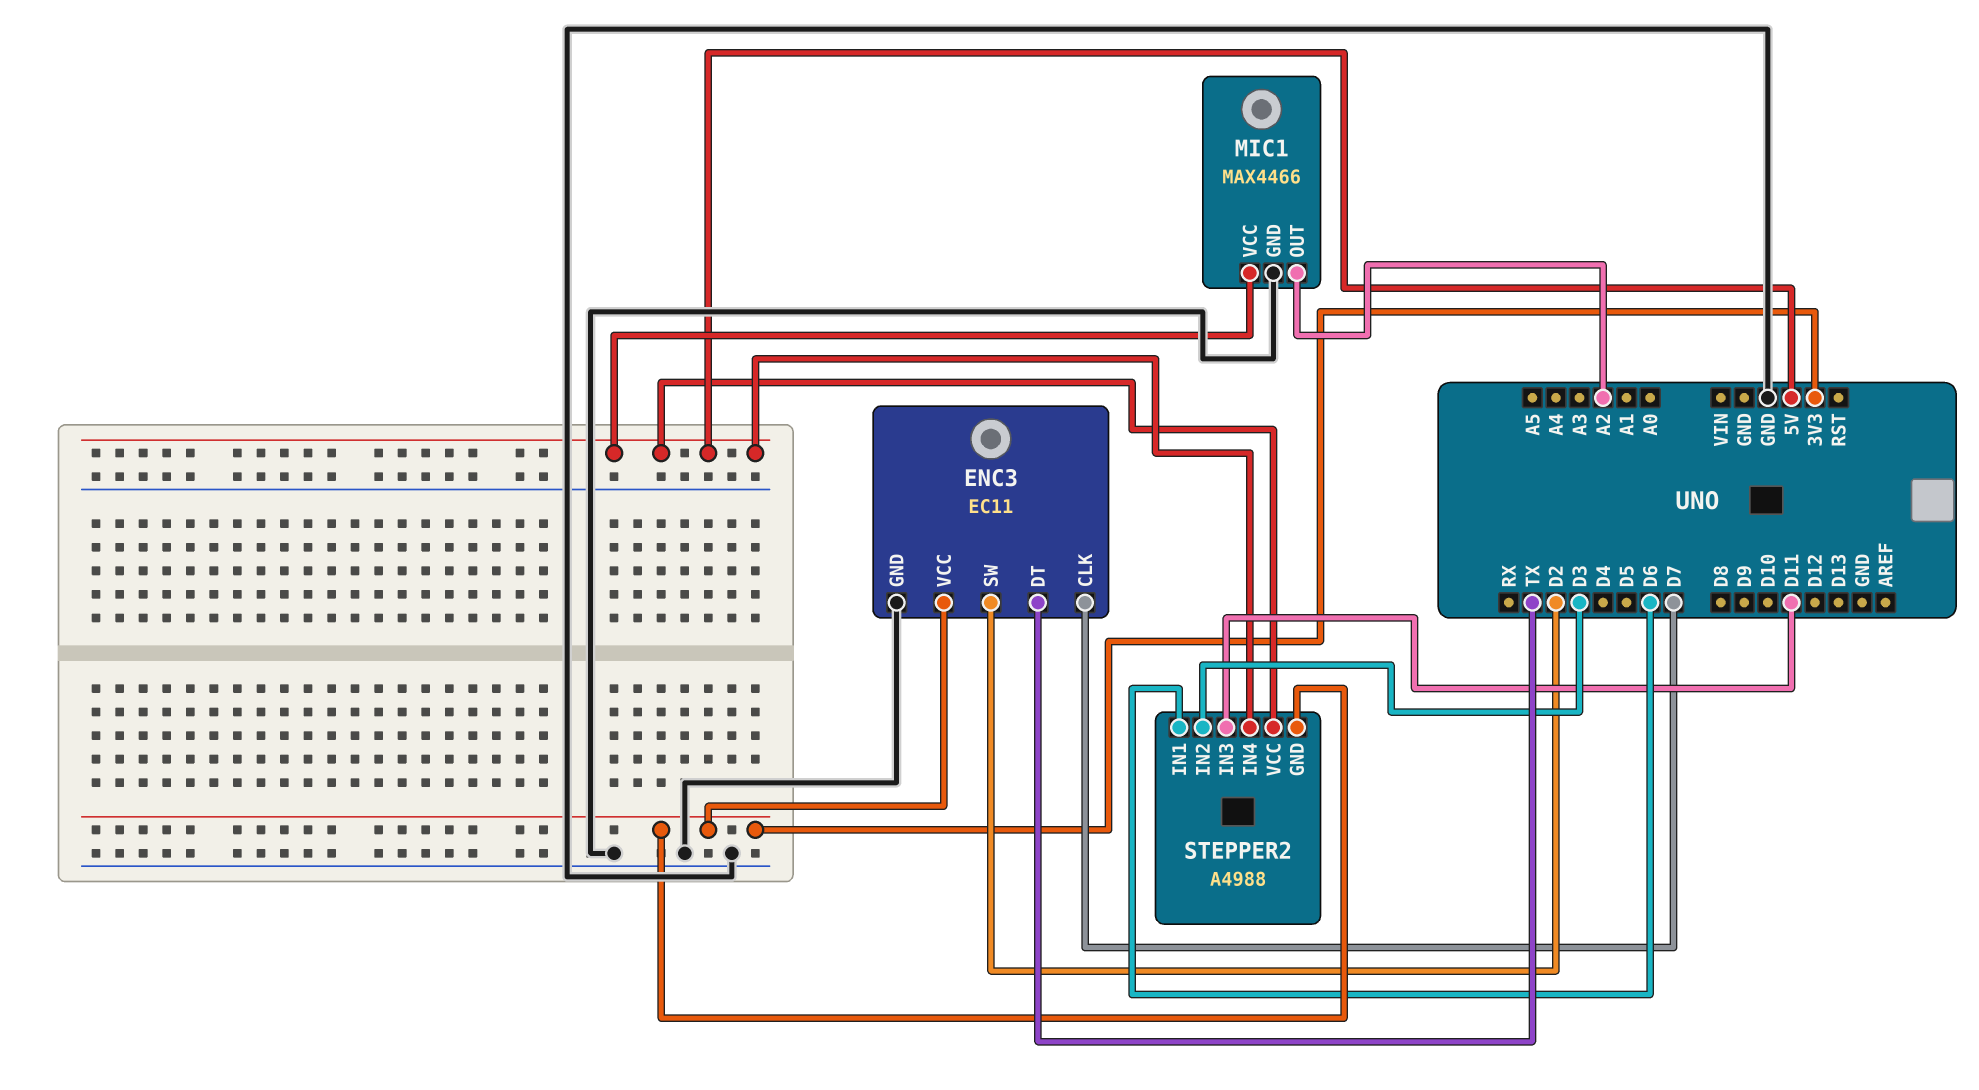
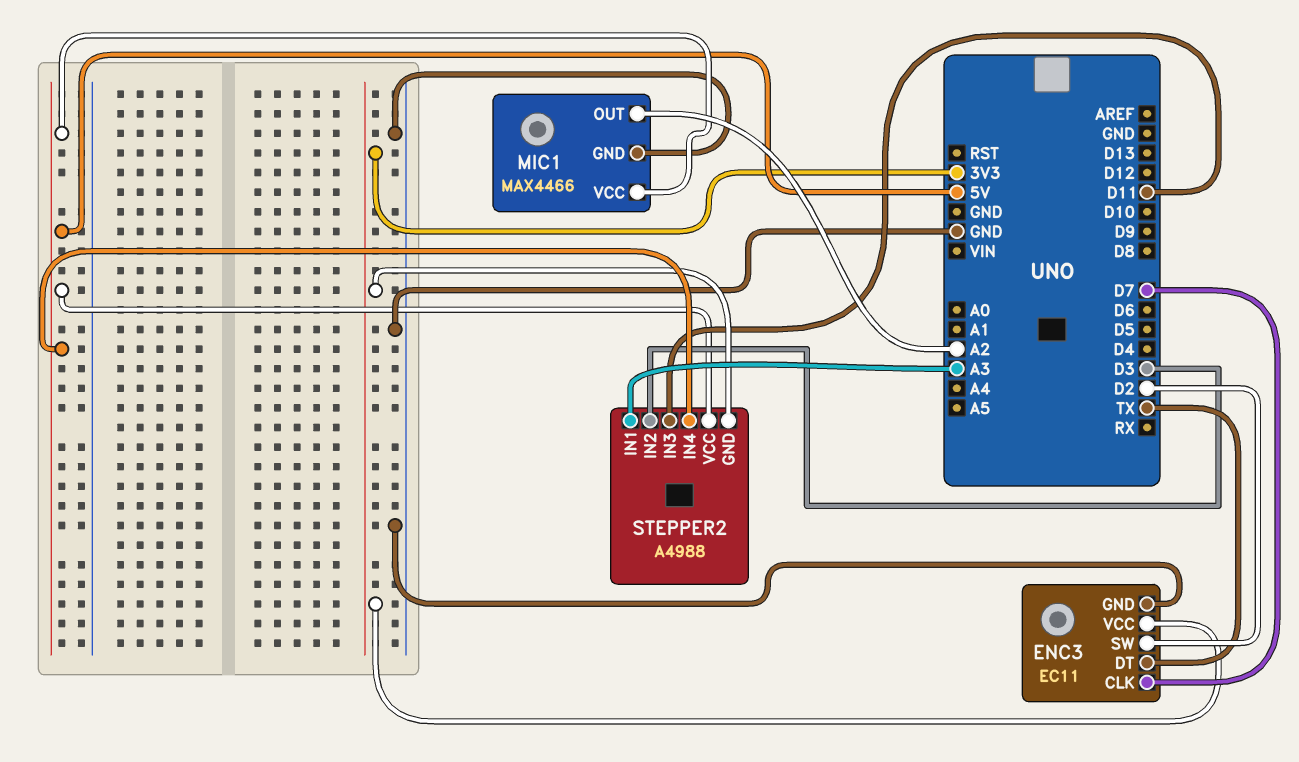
STEPPER2 pin IN1: D6 -> A3

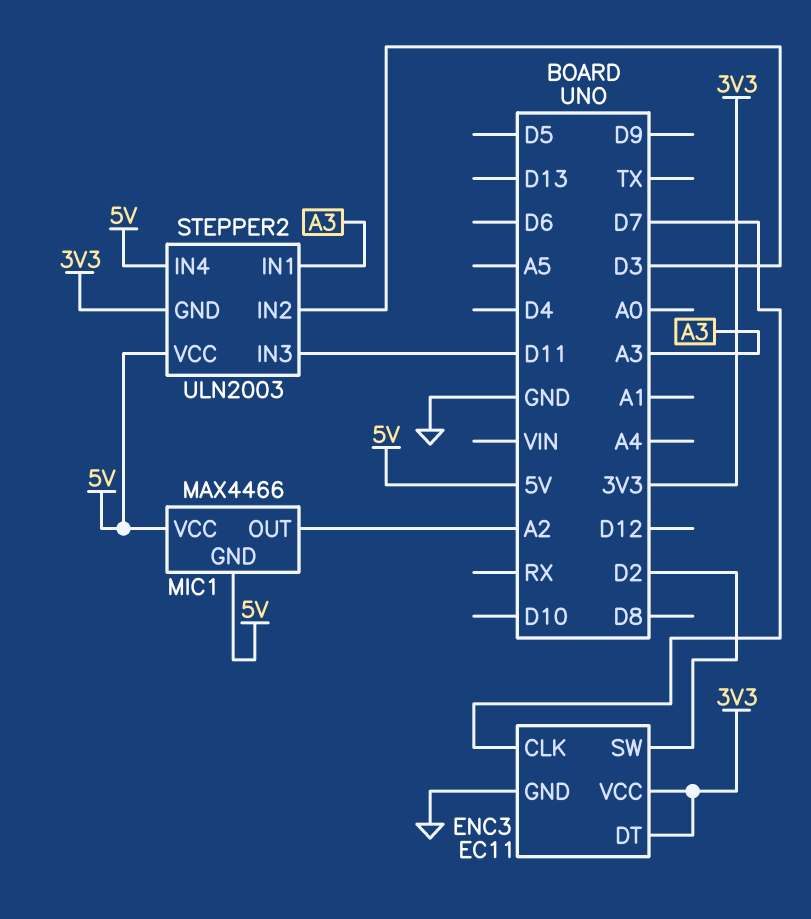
ENC3 pin DT: TX -> 3V3
MIC1 pin GND: GND -> 5V
STEPPER2: A4988 -> ULN2003

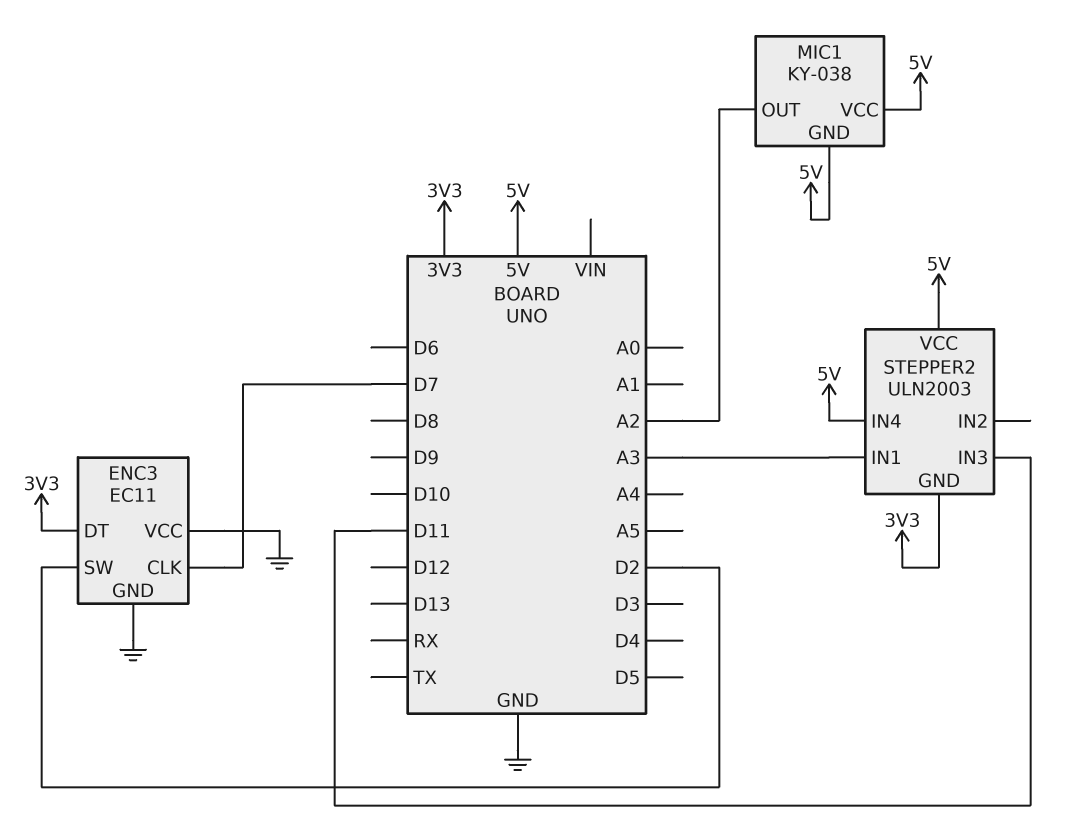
ENC3 pin VCC: 3V3 -> GND
MIC1: MAX4466 -> KY-038
STEPPER2 pin IN2: D3 -> none

